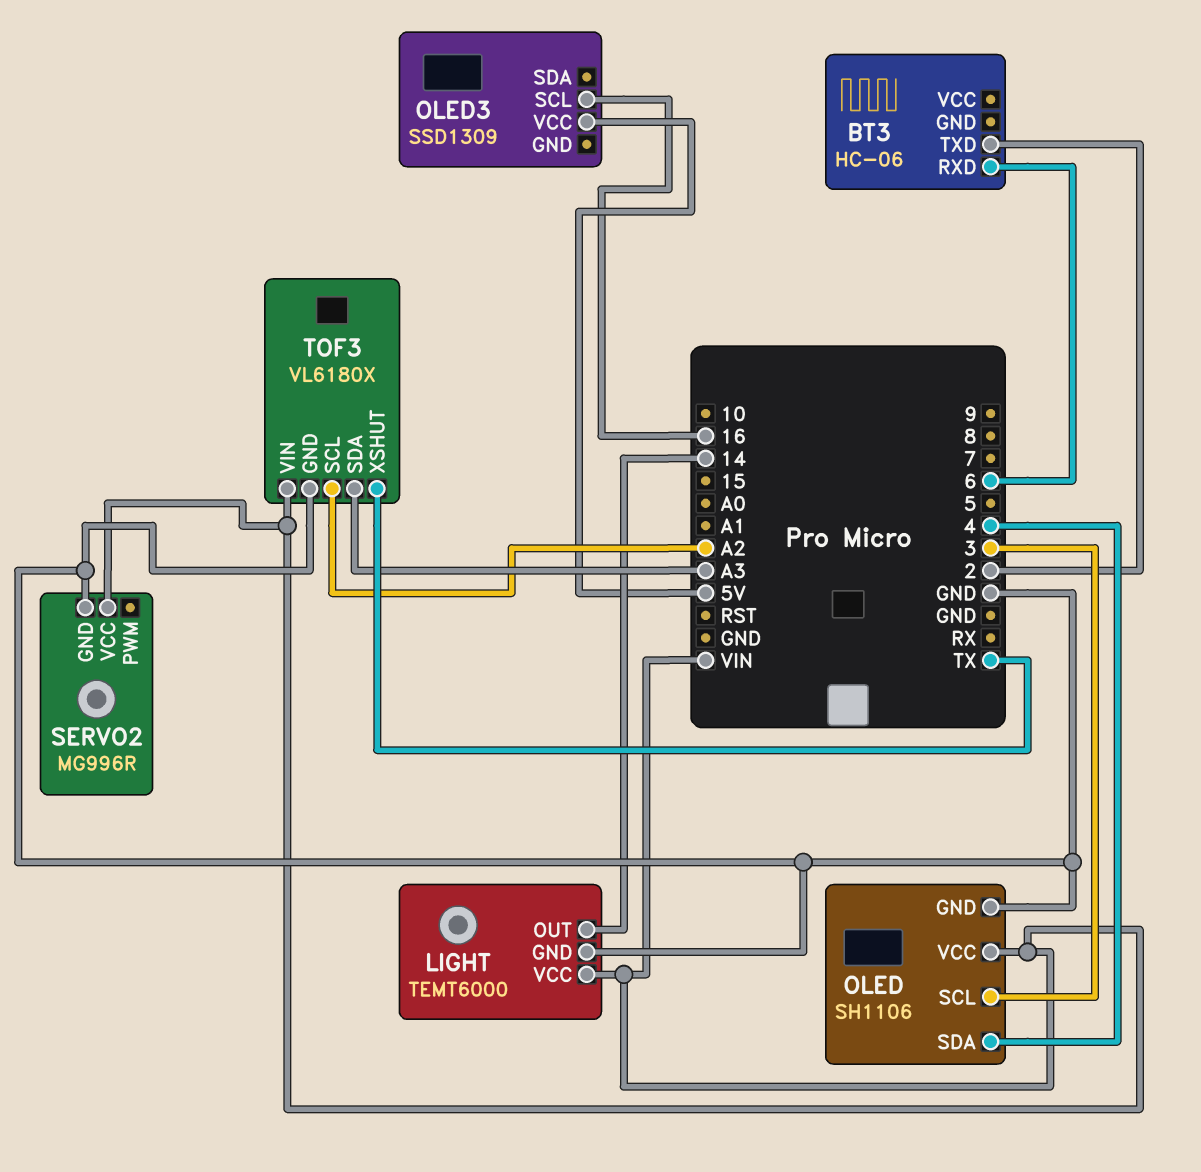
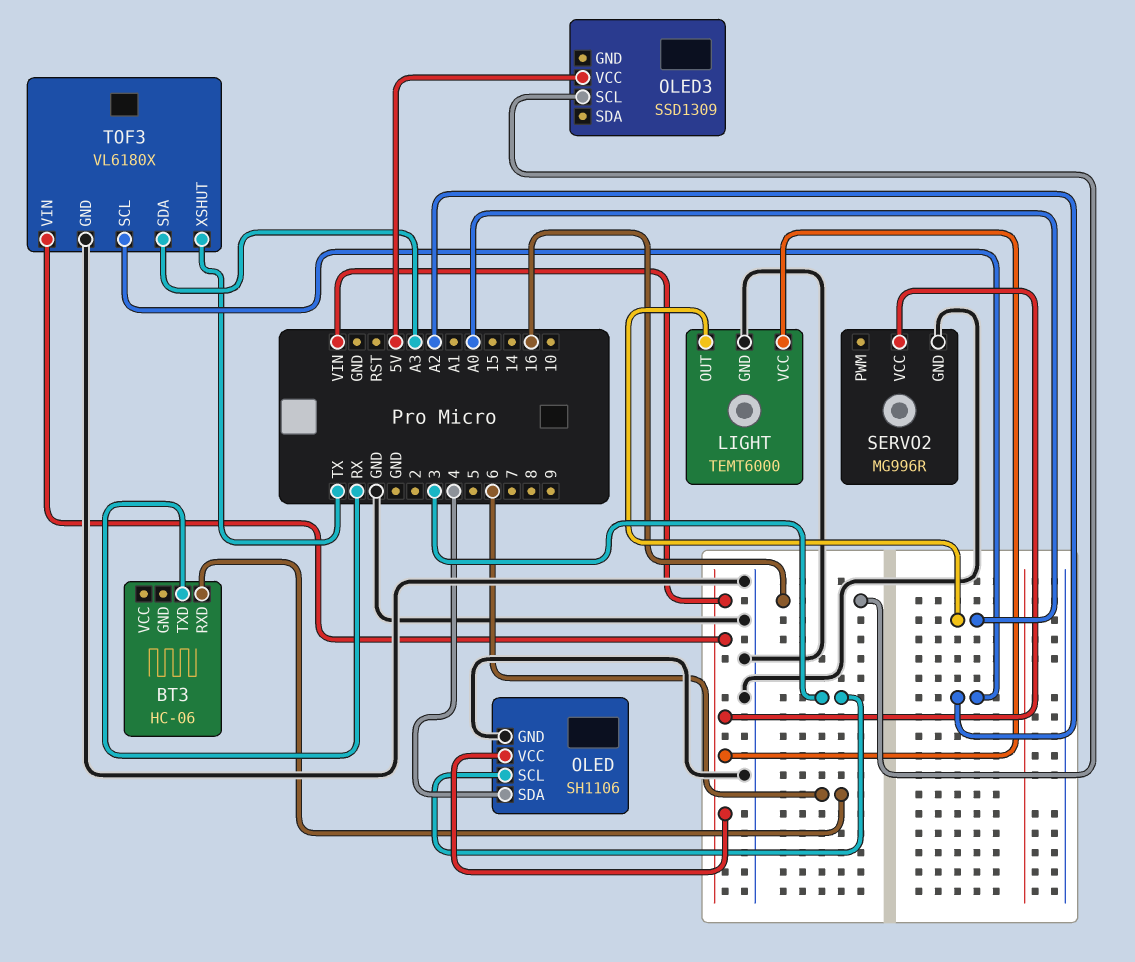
BT3 pin TXD: 2 -> RX
LIGHT pin OUT: 14 -> A0

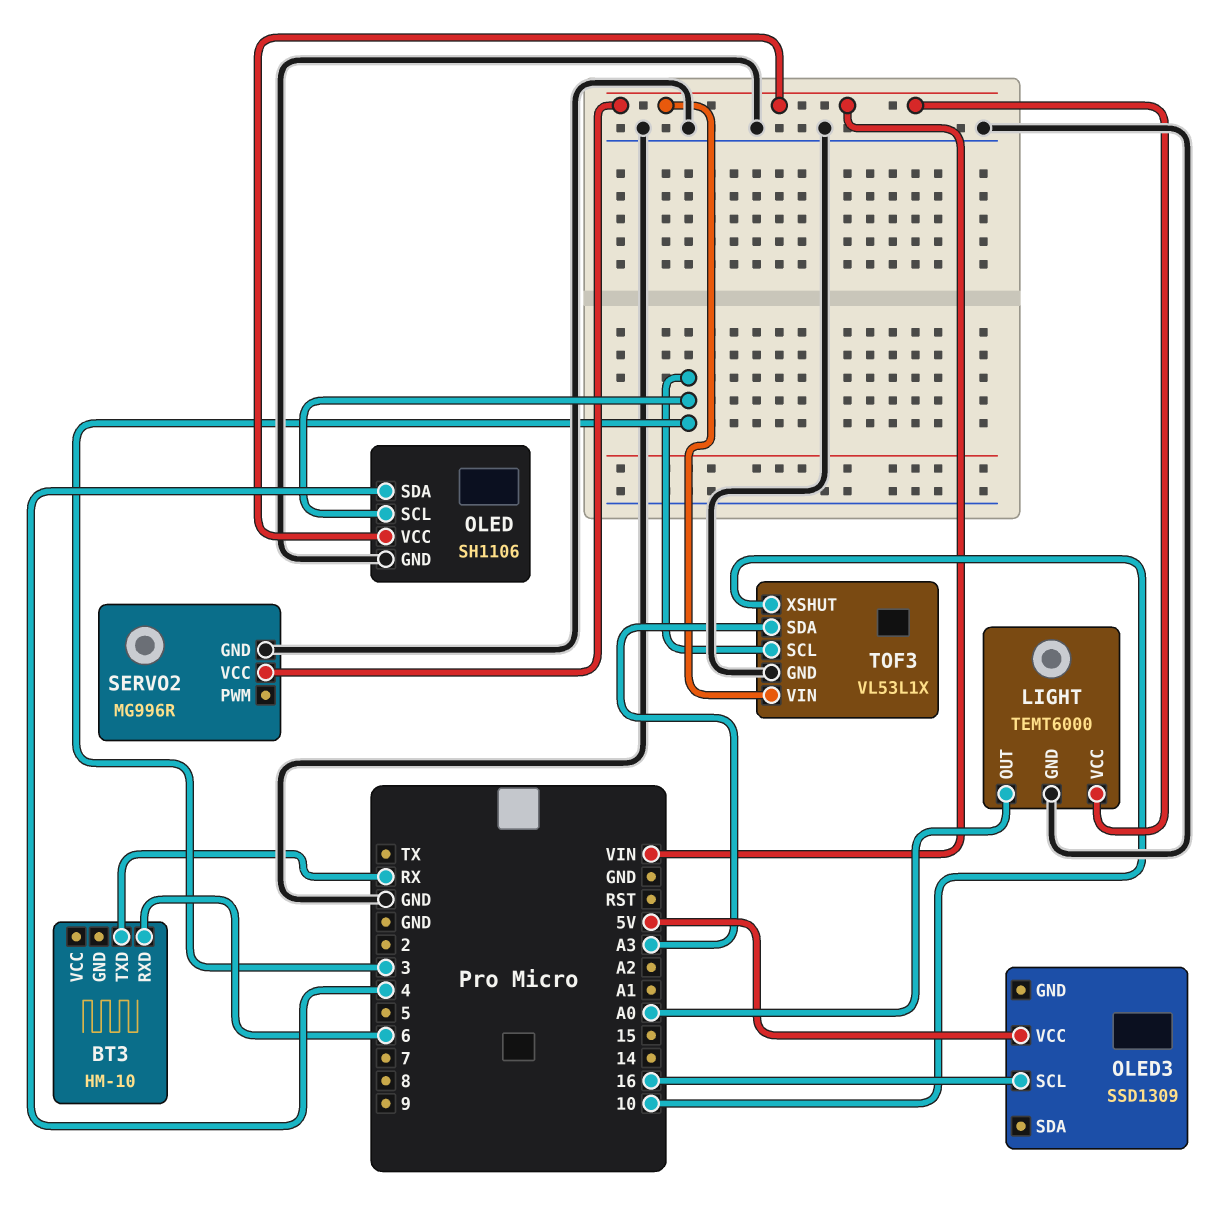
BT3: HC-06 -> HM-10
TOF3: VL6180X -> VL53L1X
TOF3 pin SCL: A2 -> 3
TOF3 pin XSHUT: TX -> 10

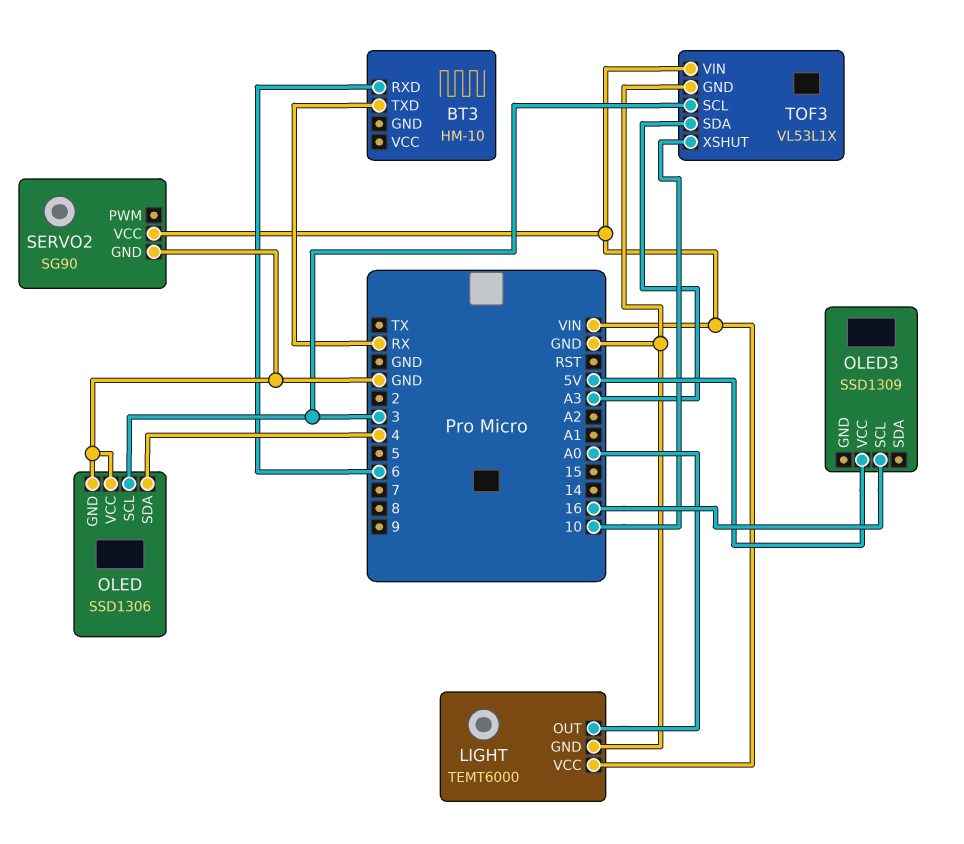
OLED: SH1106 -> SSD1306
OLED pin VCC: VIN -> GND
SERVO2: MG996R -> SG90

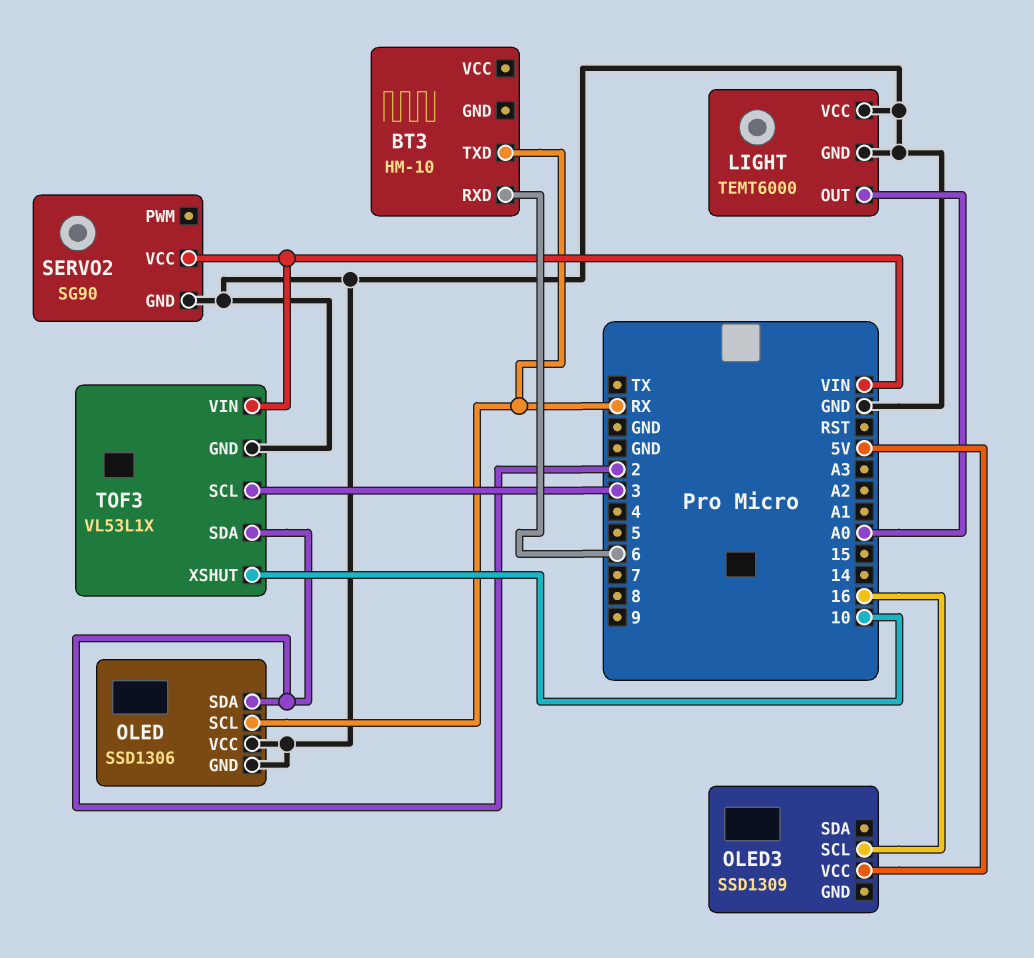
LIGHT pin VCC: VIN -> GND
OLED pin SCL: 3 -> RX
OLED pin SDA: 4 -> 2
TOF3 pin SDA: A3 -> 2

